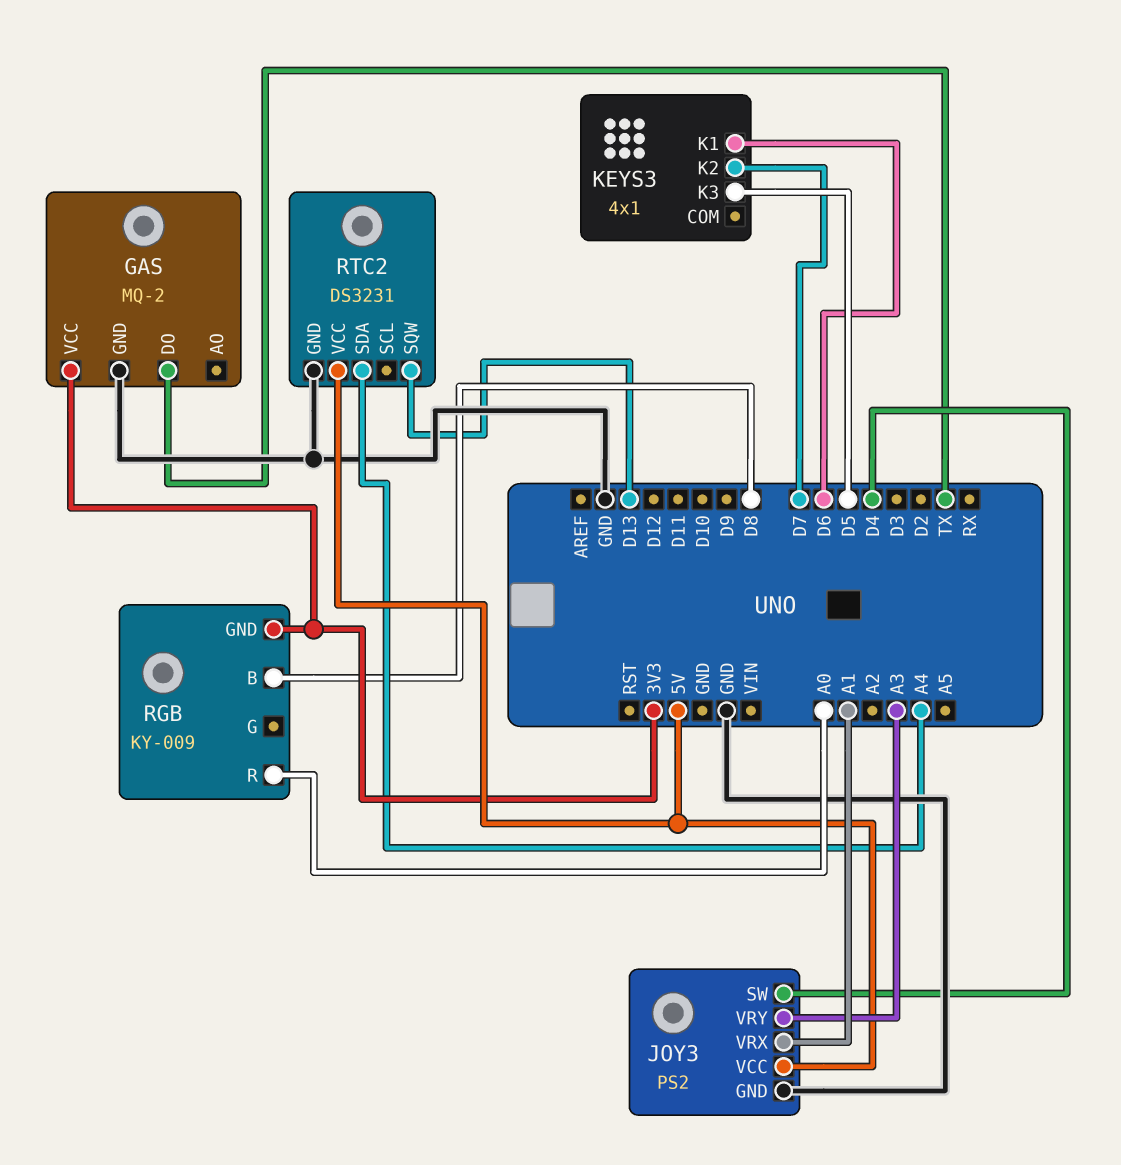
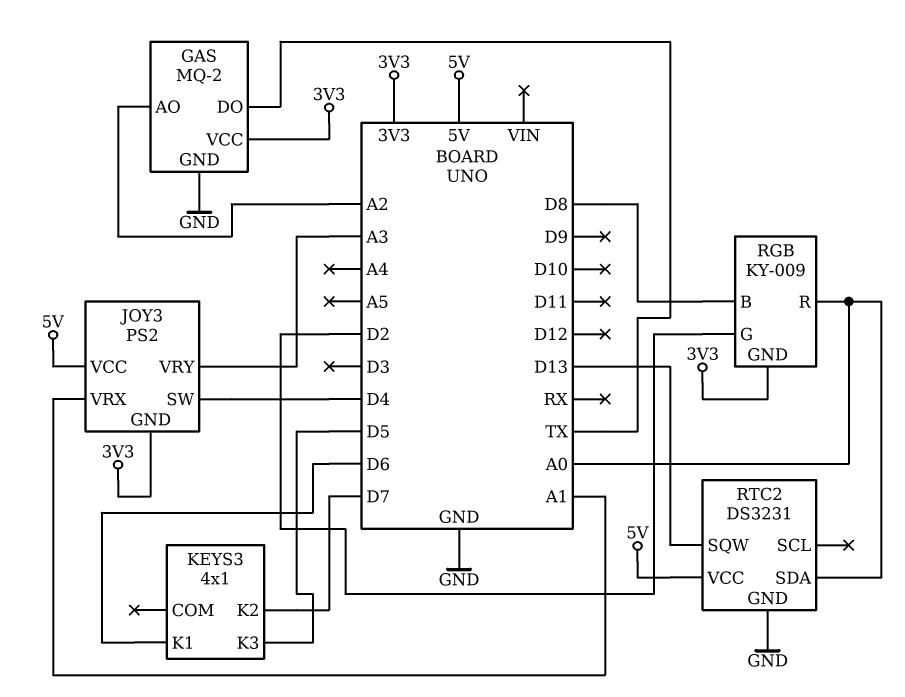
GAS pin AO: none -> A2
JOY3 pin GND: GND -> 3V3
RGB pin G: none -> D2
RTC2 pin SDA: A4 -> A0

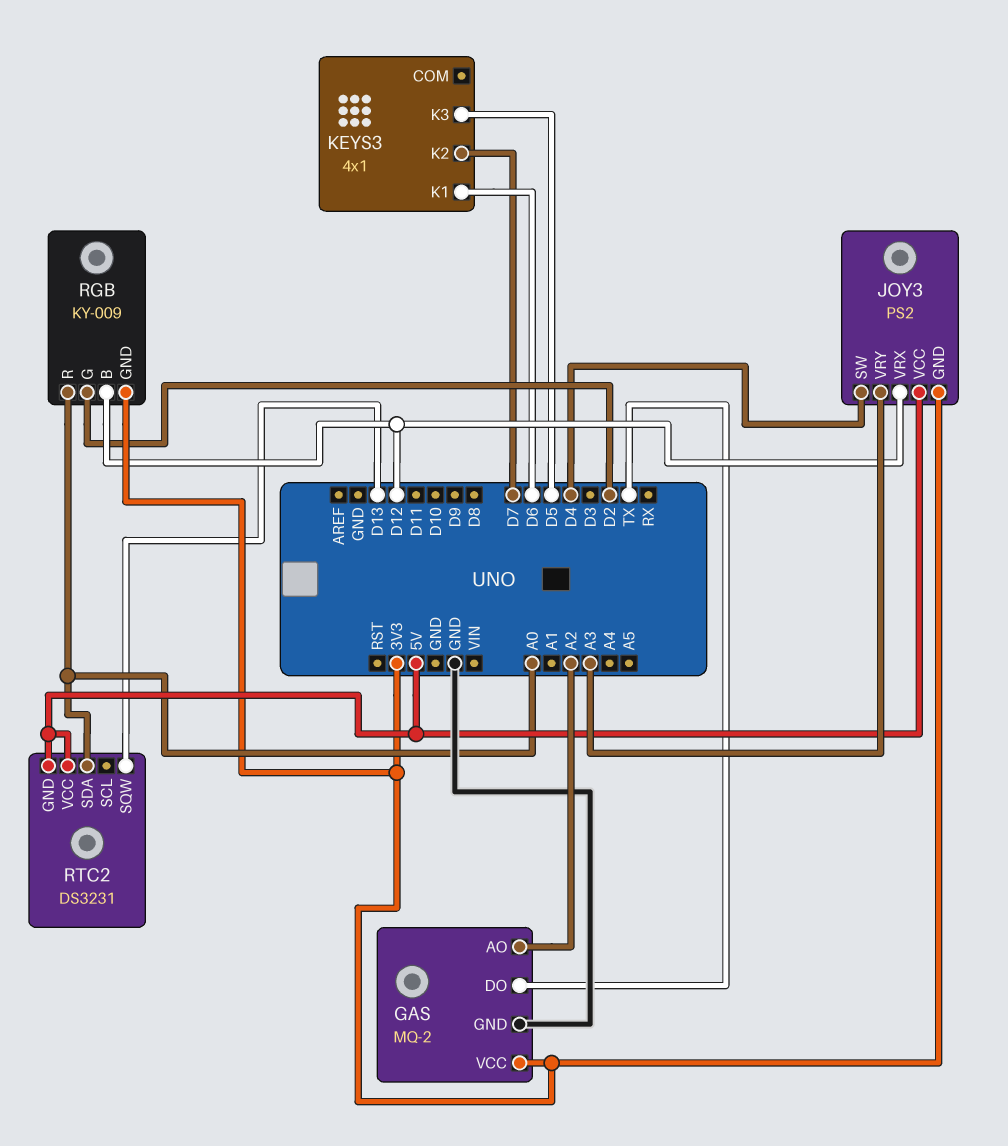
JOY3 pin VRX: A1 -> D12
RGB pin B: D8 -> D12
RTC2 pin GND: GND -> 5V

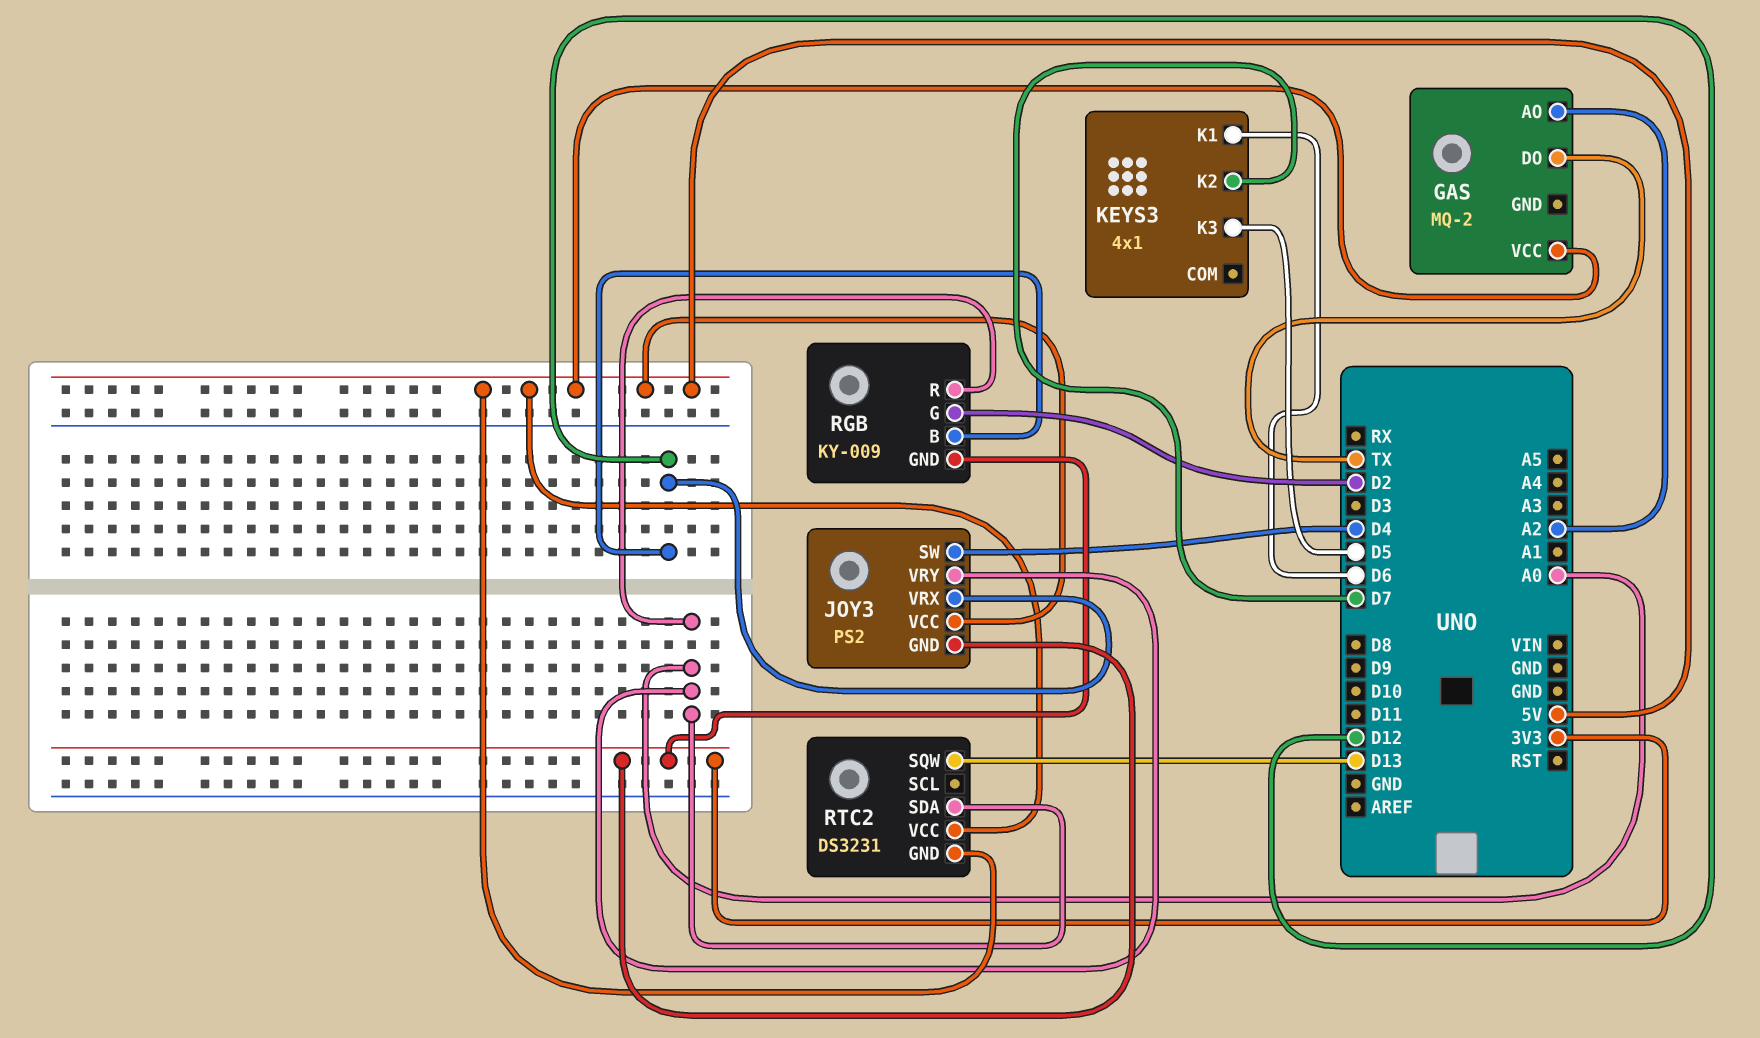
GAS pin GND: GND -> none
GAS pin VCC: 3V3 -> 5V
JOY3 pin VRY: A3 -> A0

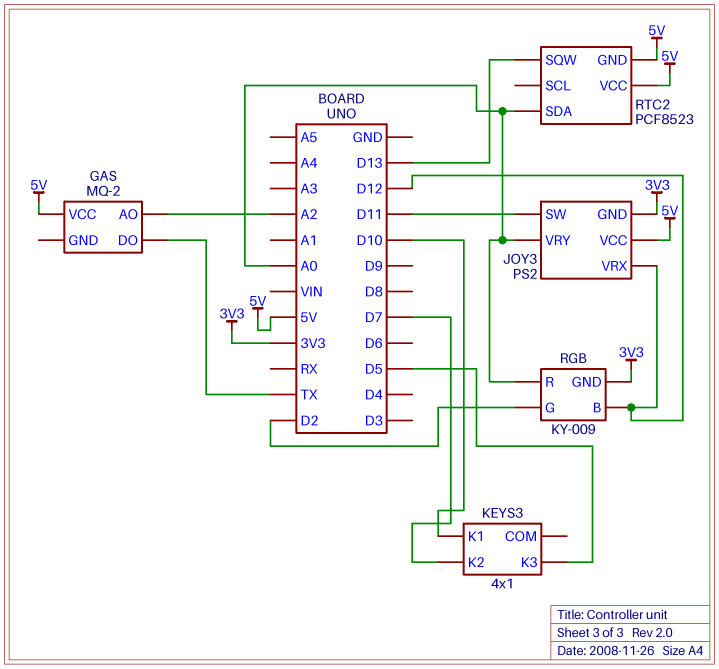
JOY3 pin SW: D4 -> D11
KEYS3 pin K1: D6 -> D10
RTC2: DS3231 -> PCF8523

